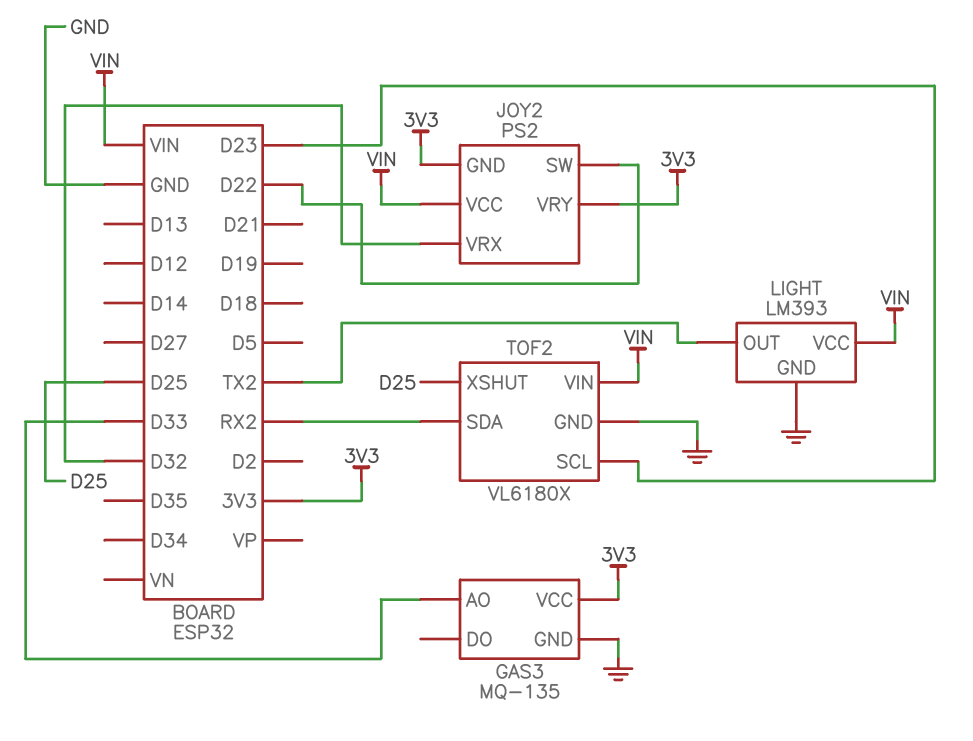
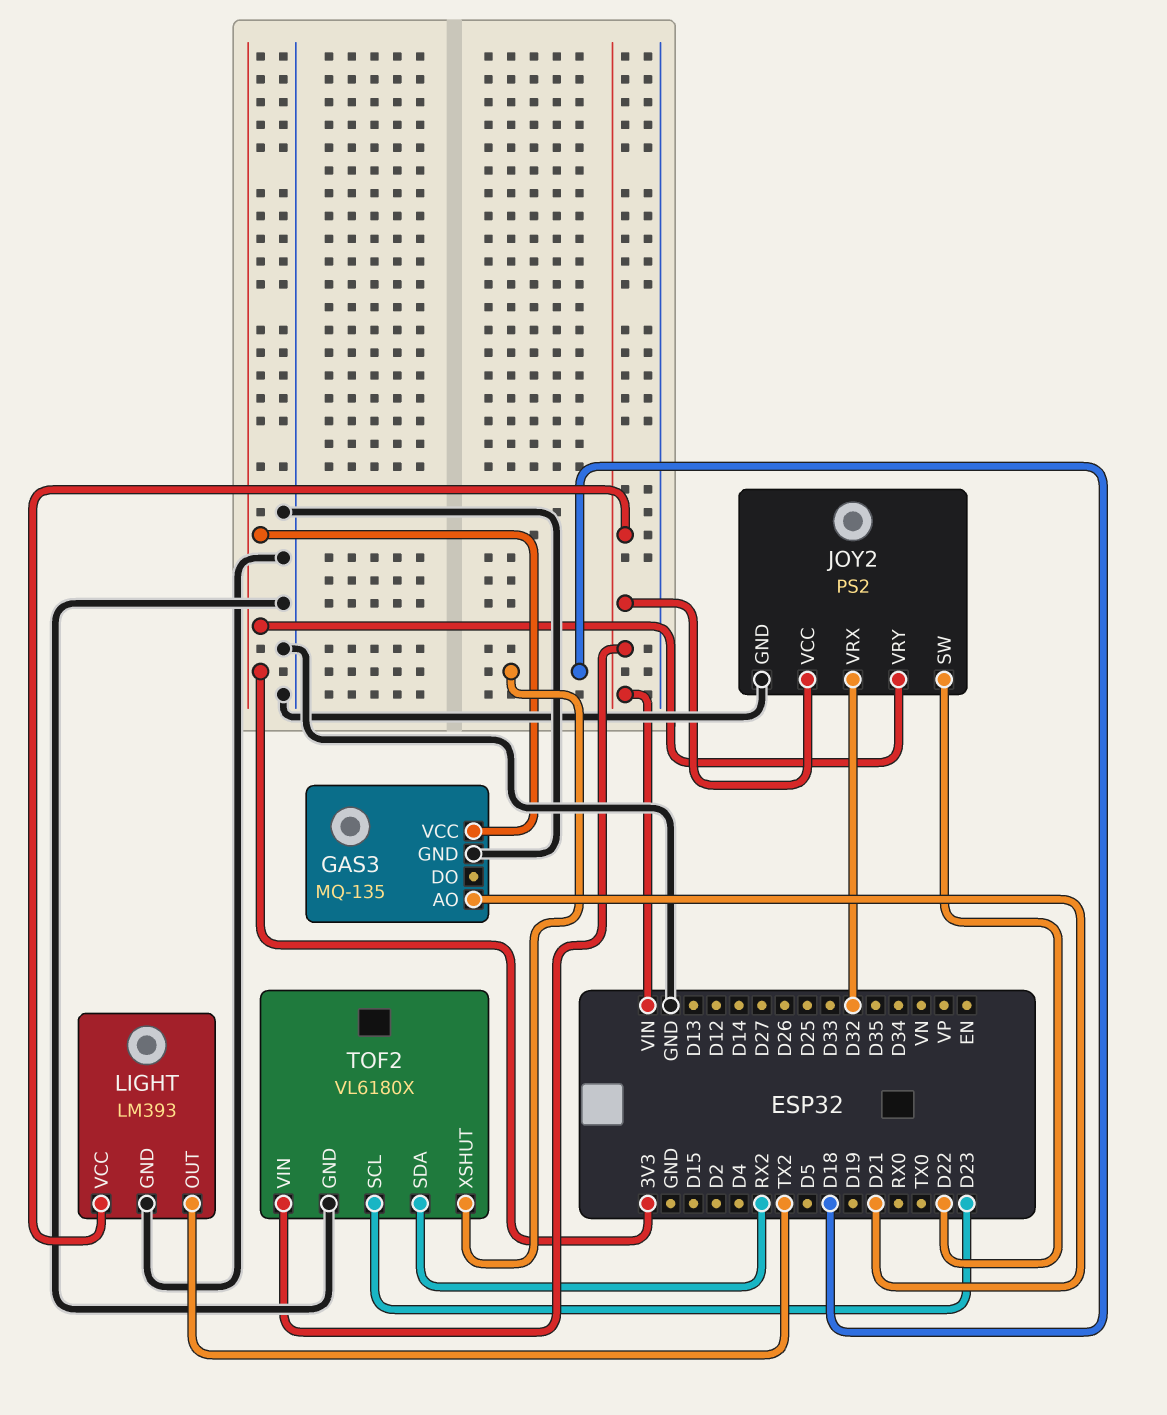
GAS3 pin AO: D33 -> D21
JOY2 pin GND: 3V3 -> GND
TOF2 pin XSHUT: D25 -> D18

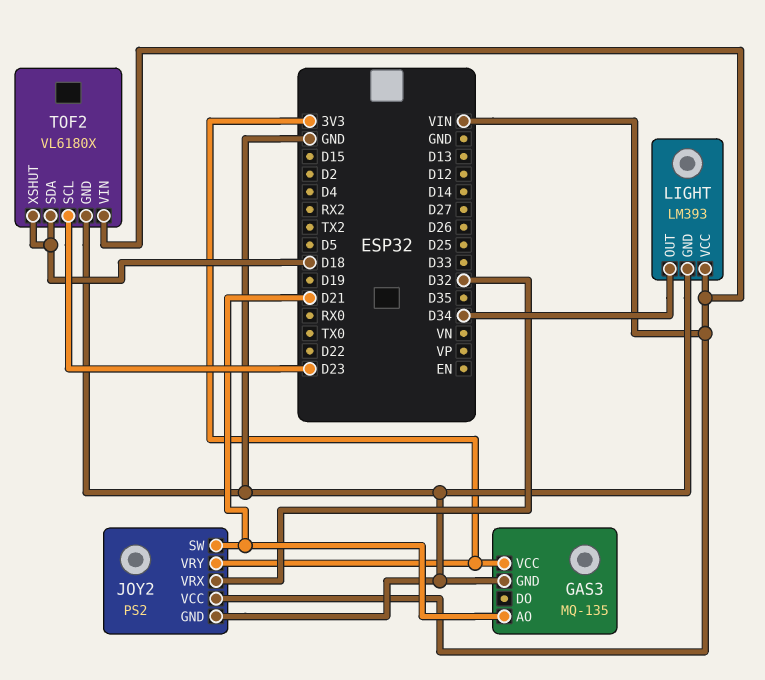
JOY2 pin SW: D22 -> D21
LIGHT pin OUT: TX2 -> D34
TOF2 pin SDA: RX2 -> D18

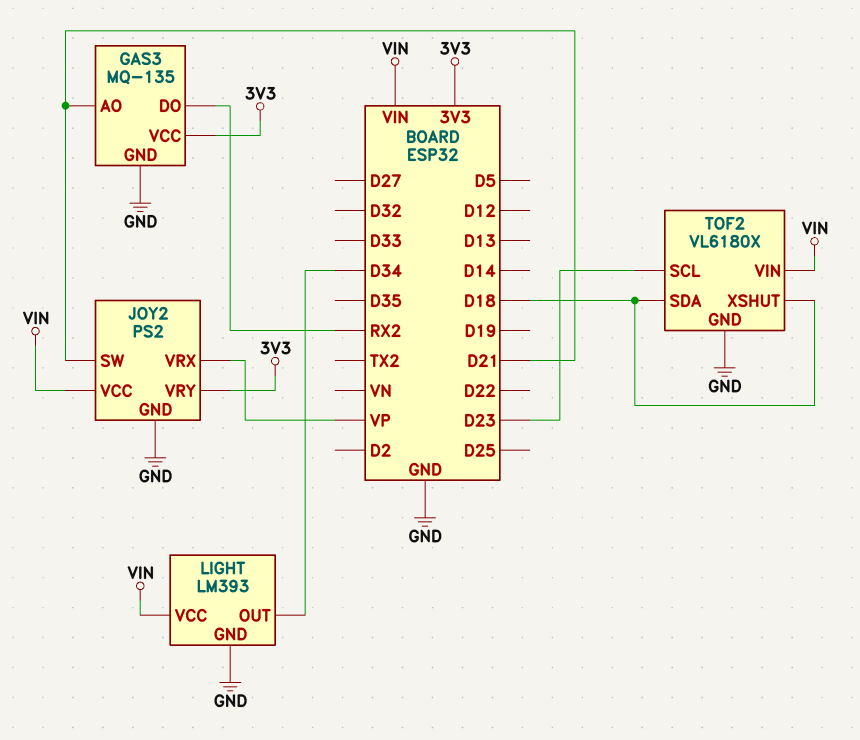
GAS3 pin DO: none -> RX2
JOY2 pin VRX: D32 -> VP

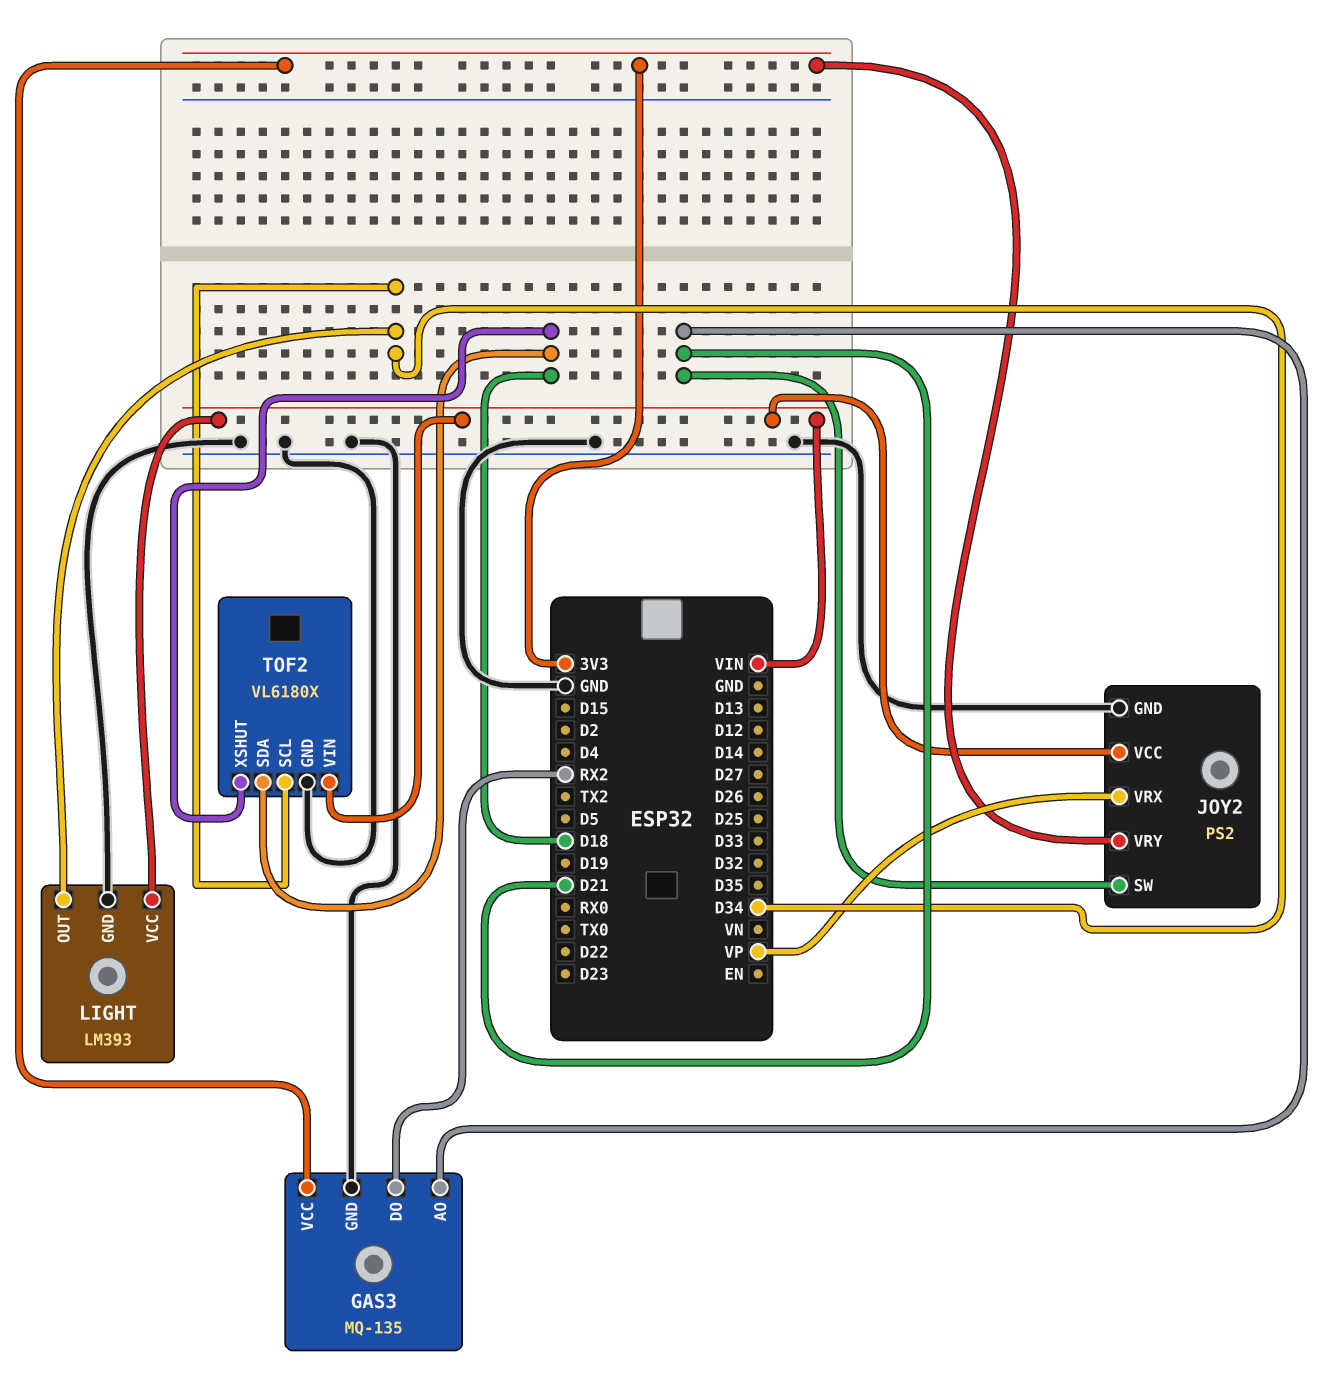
TOF2 pin SCL: D23 -> D34

